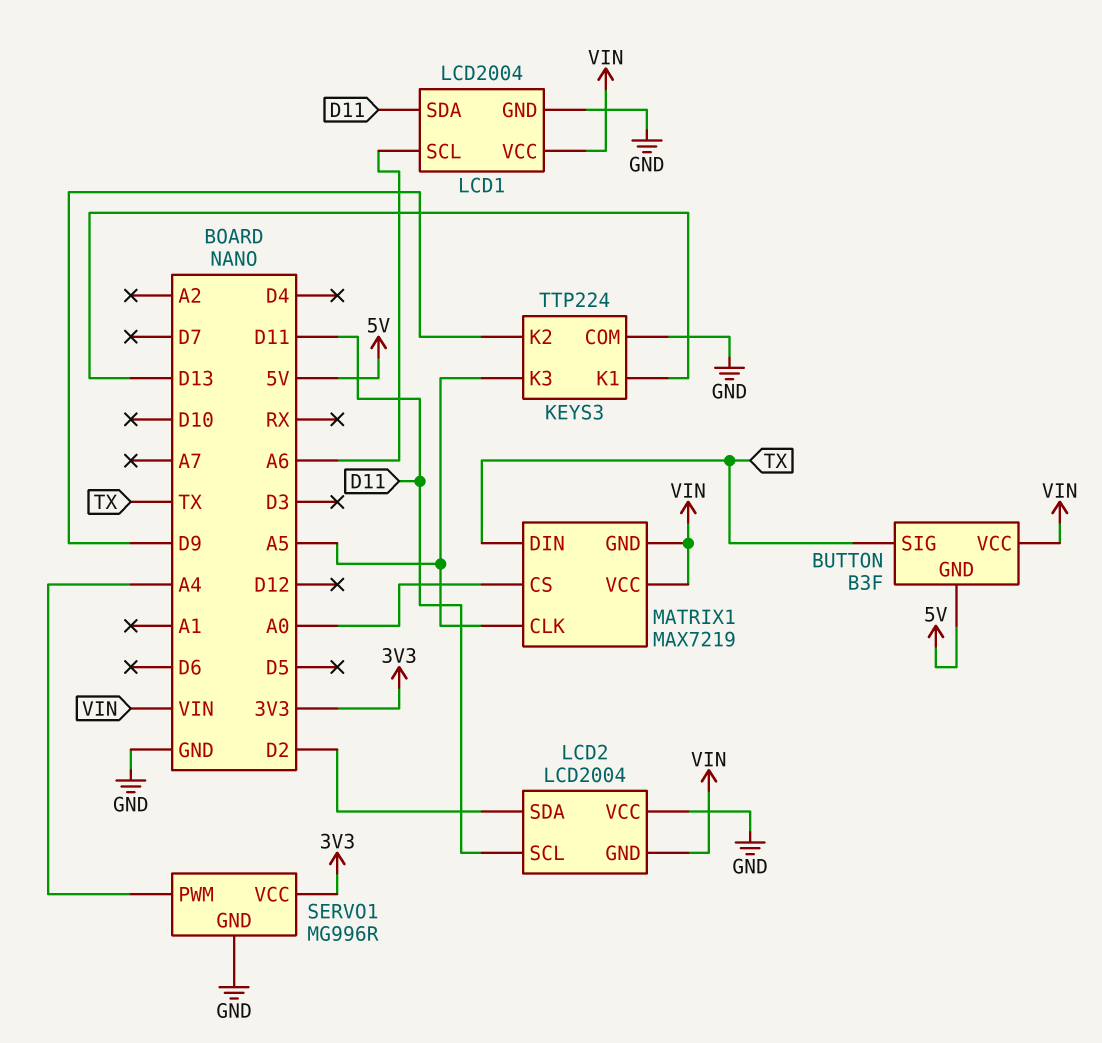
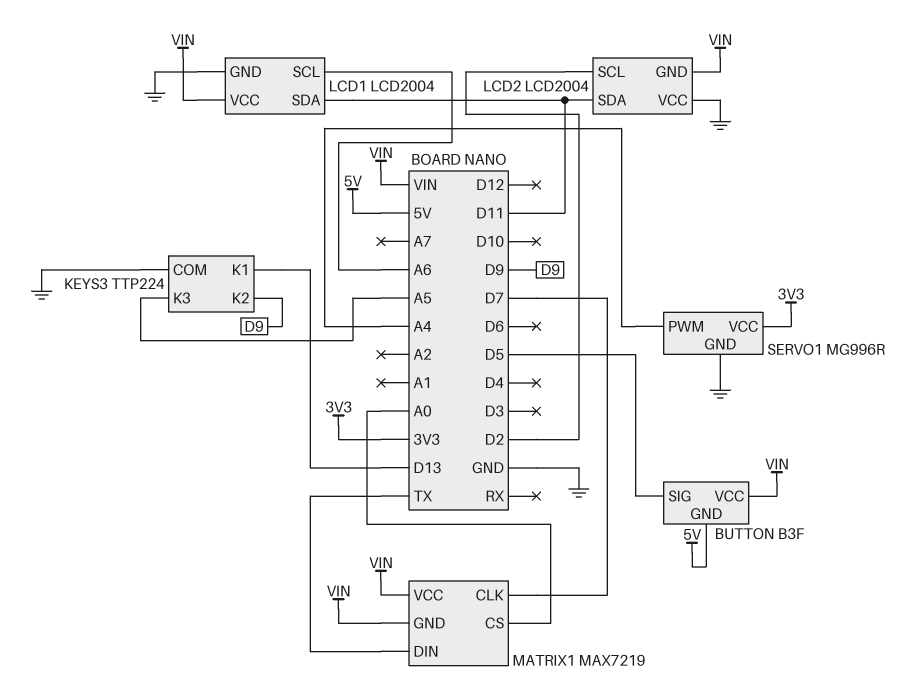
BUTTON pin SIG: TX -> D5
LCD2 pin SCL: D11 -> D2
LCD2 pin SDA: D2 -> D11
MATRIX1 pin CLK: A5 -> D7

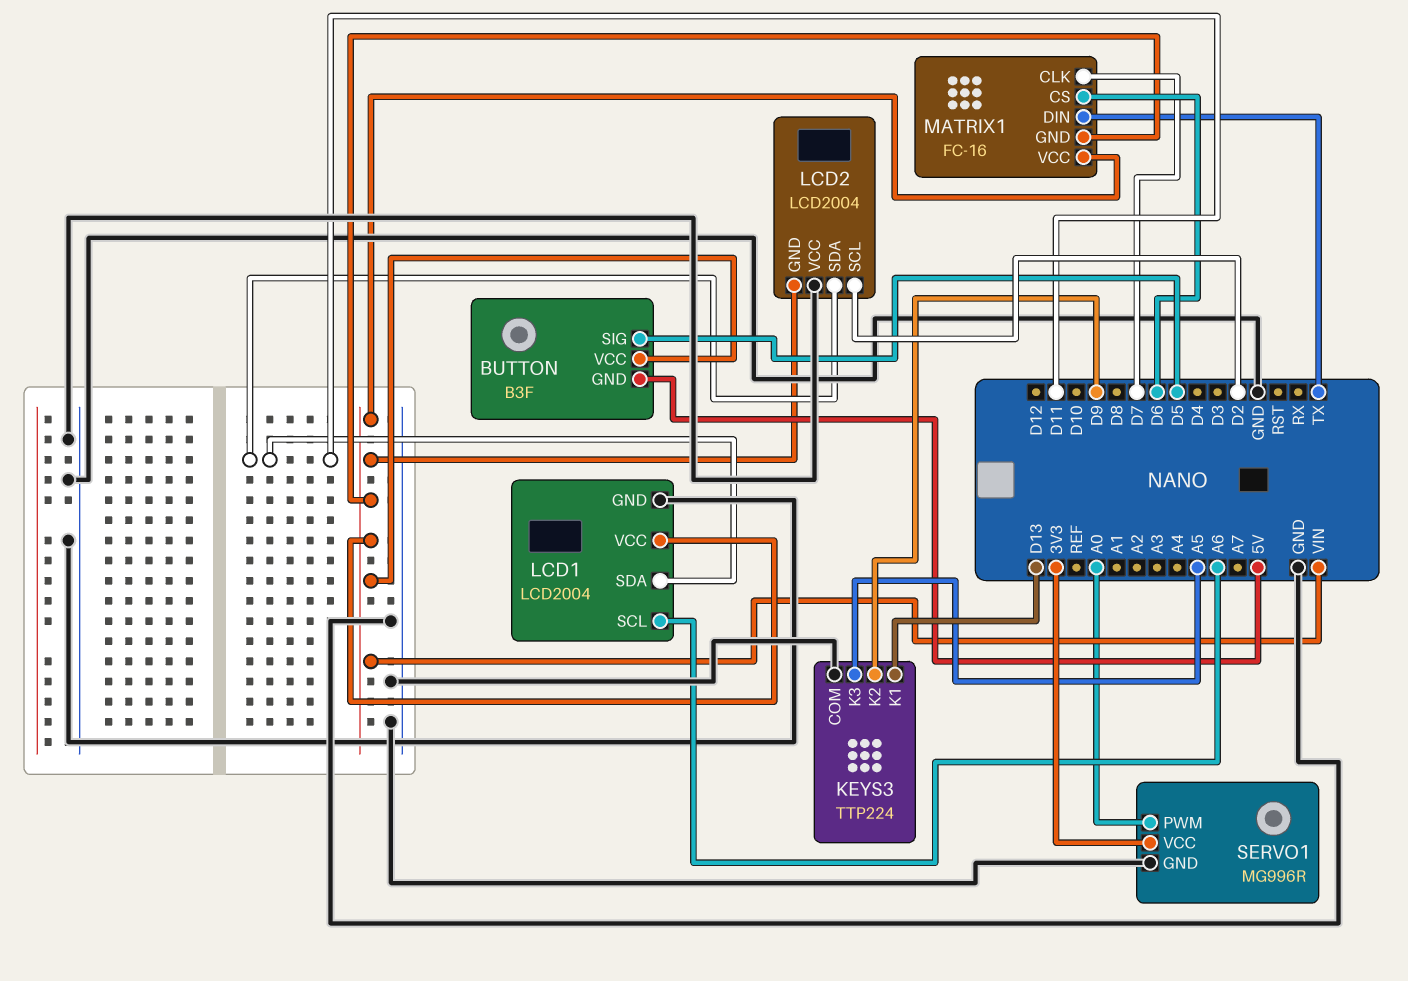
MATRIX1: MAX7219 -> FC-16
MATRIX1 pin CS: A0 -> D6
SERVO1 pin PWM: A4 -> A0

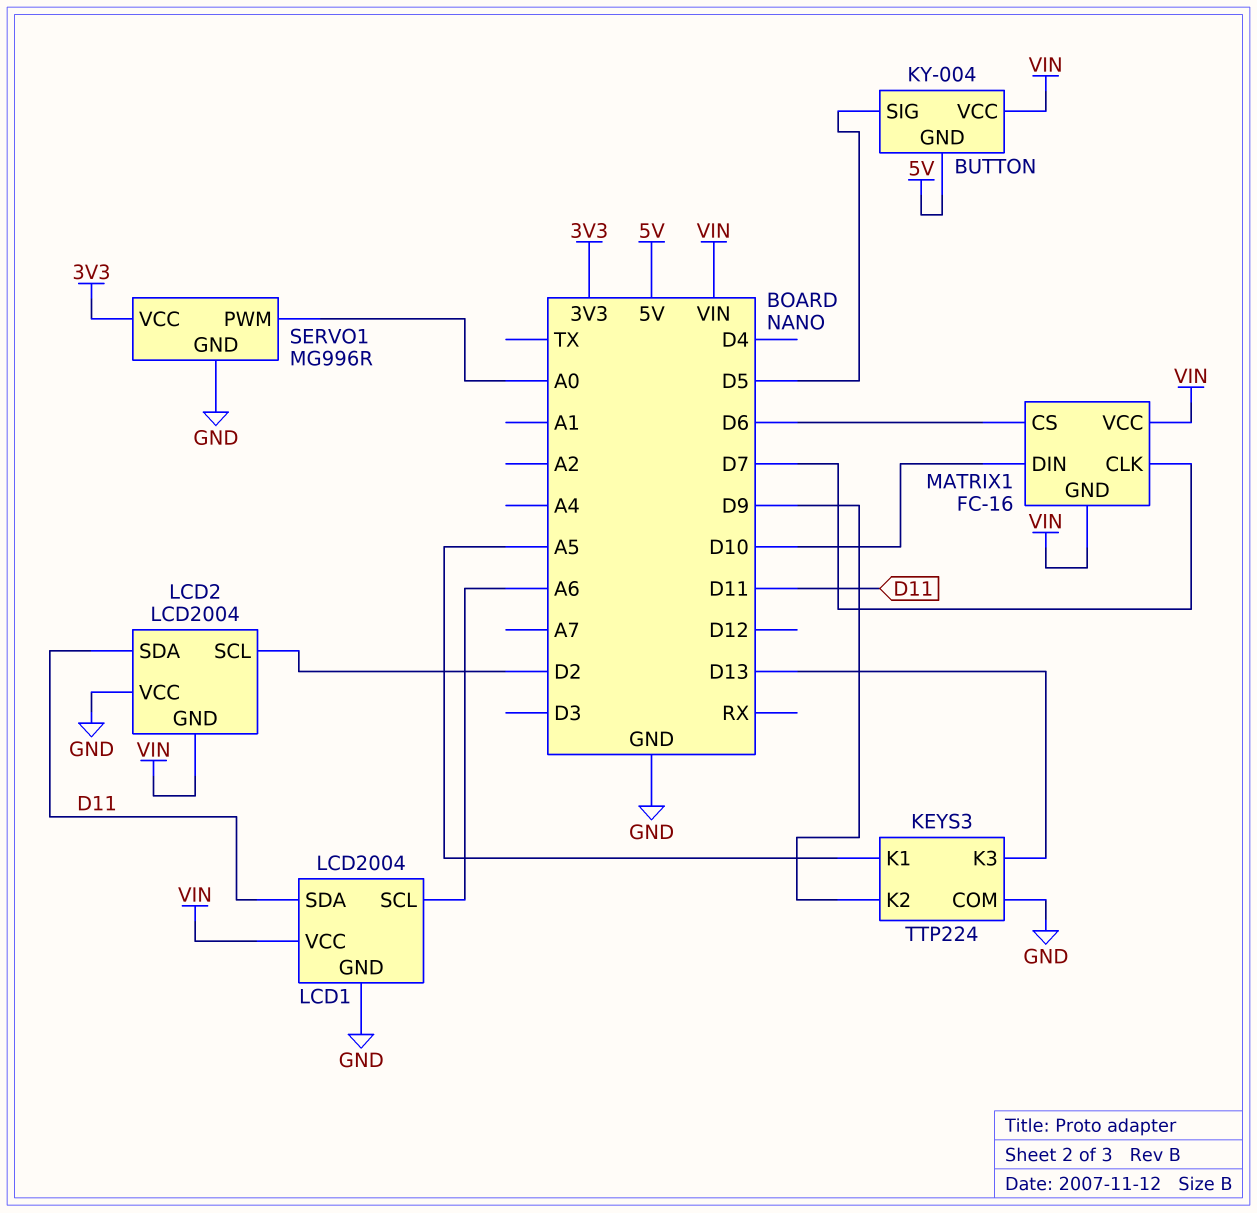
BUTTON: B3F -> KY-004
KEYS3 pin K1: D13 -> A5
KEYS3 pin K3: A5 -> D13
MATRIX1 pin DIN: TX -> D10

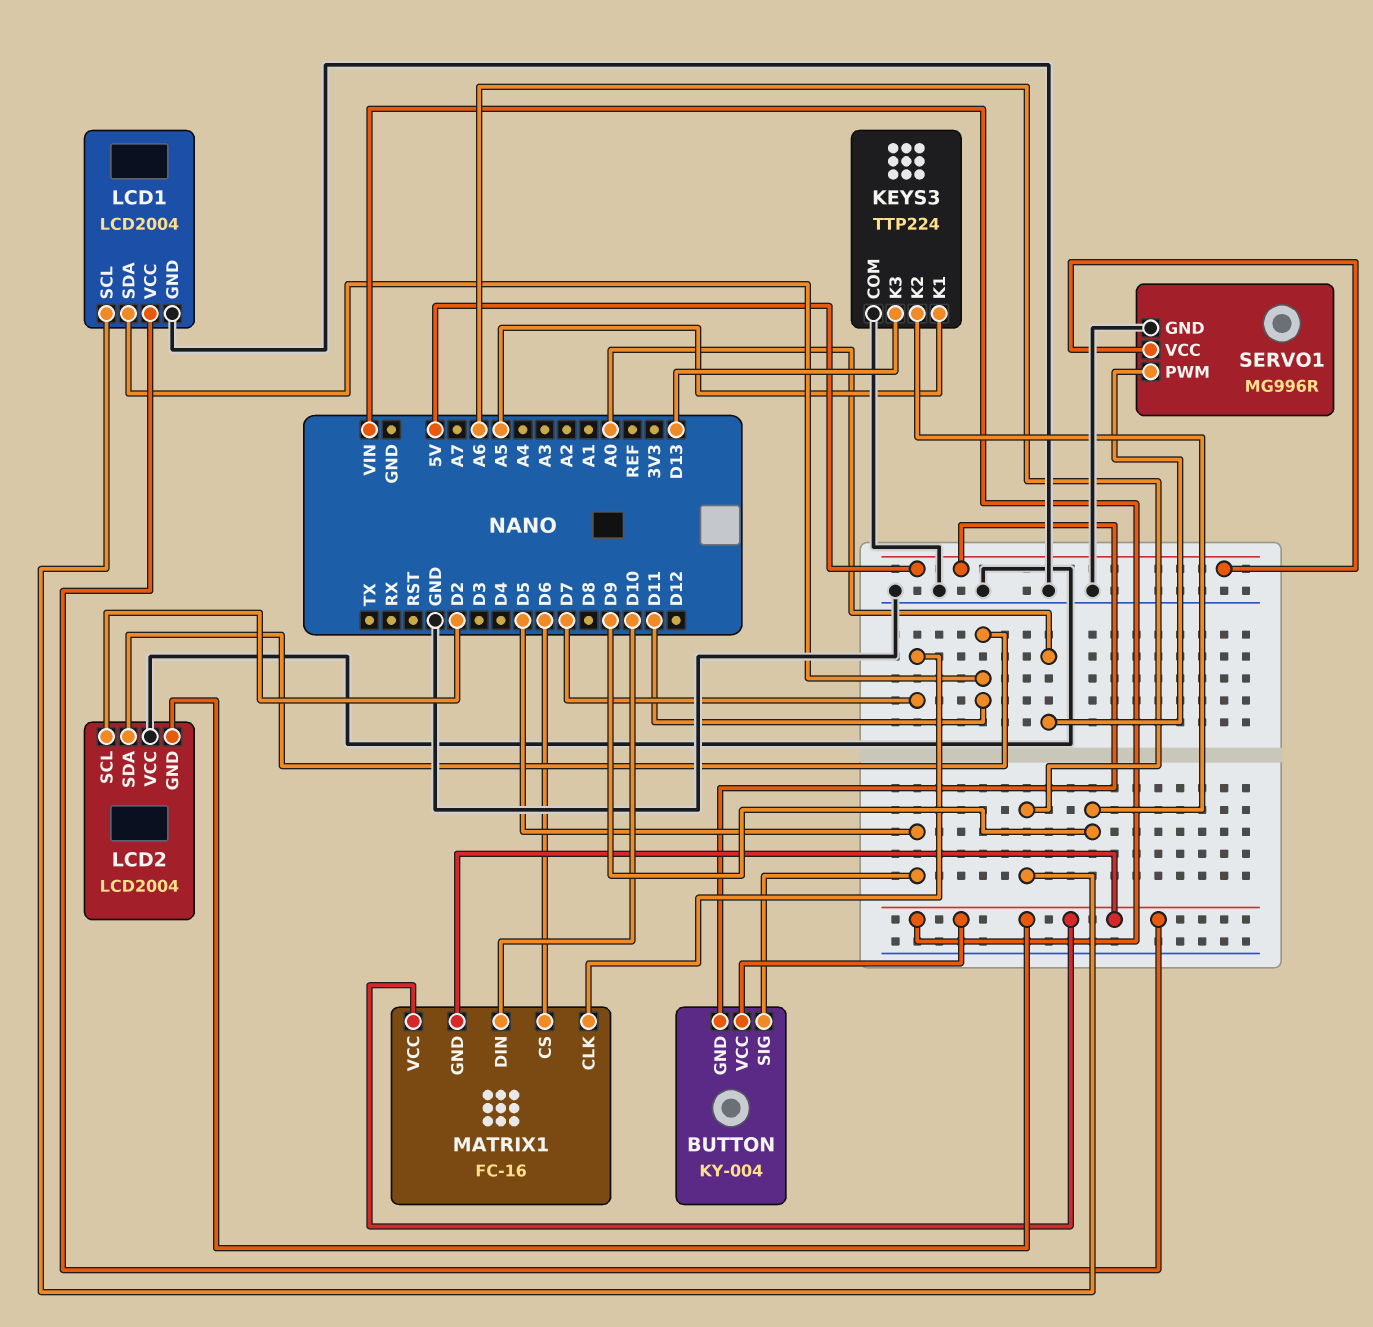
SERVO1 pin VCC: 3V3 -> 5V

